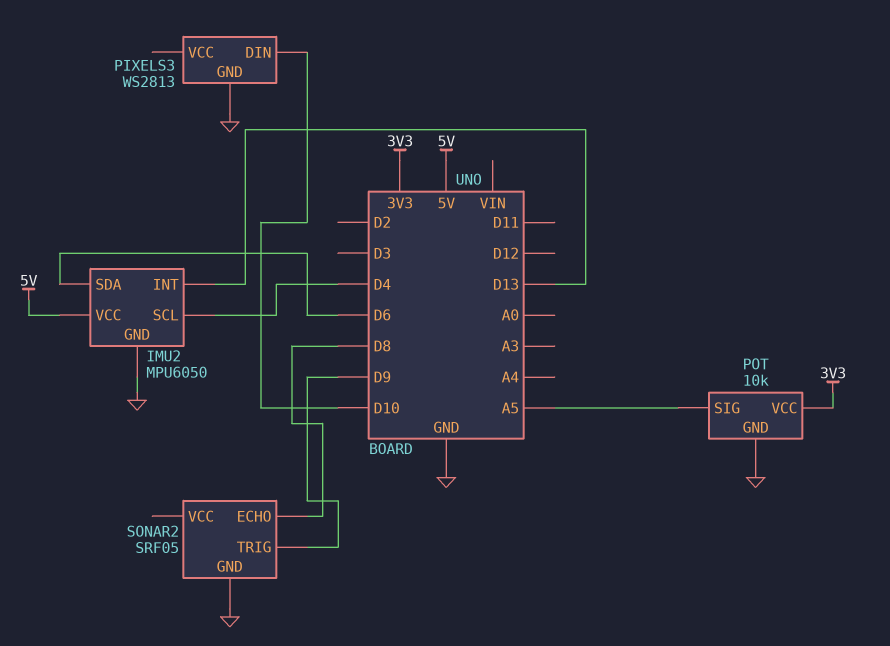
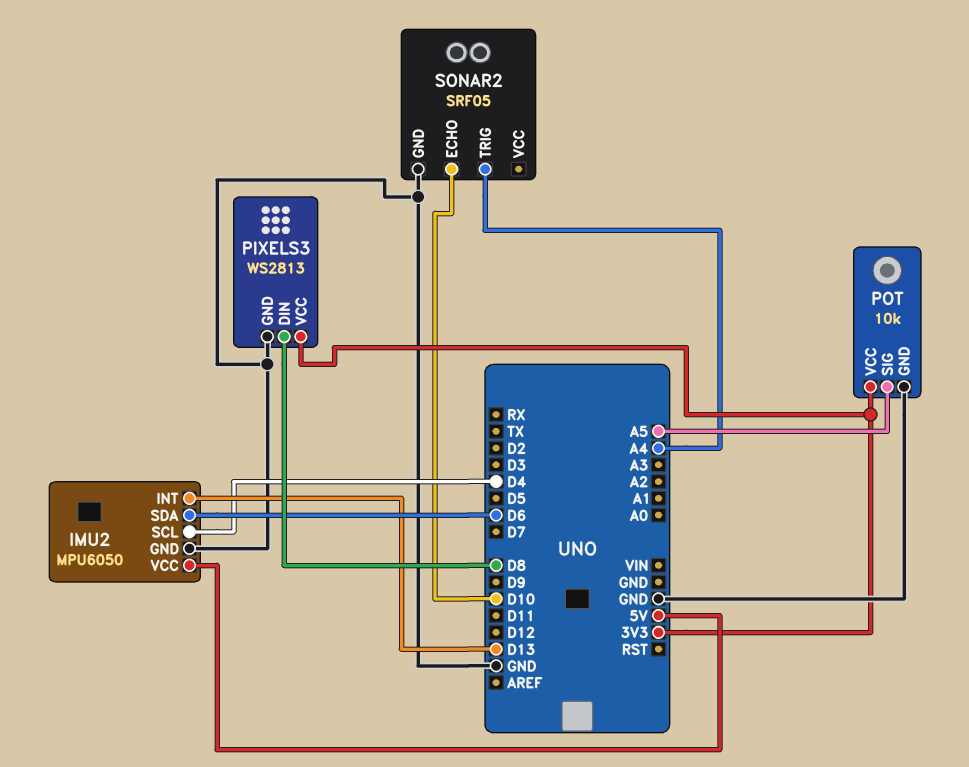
PIXELS3 pin DIN: D10 -> D8
PIXELS3 pin VCC: none -> 3V3
SONAR2 pin ECHO: D8 -> D10
SONAR2 pin TRIG: D9 -> A4

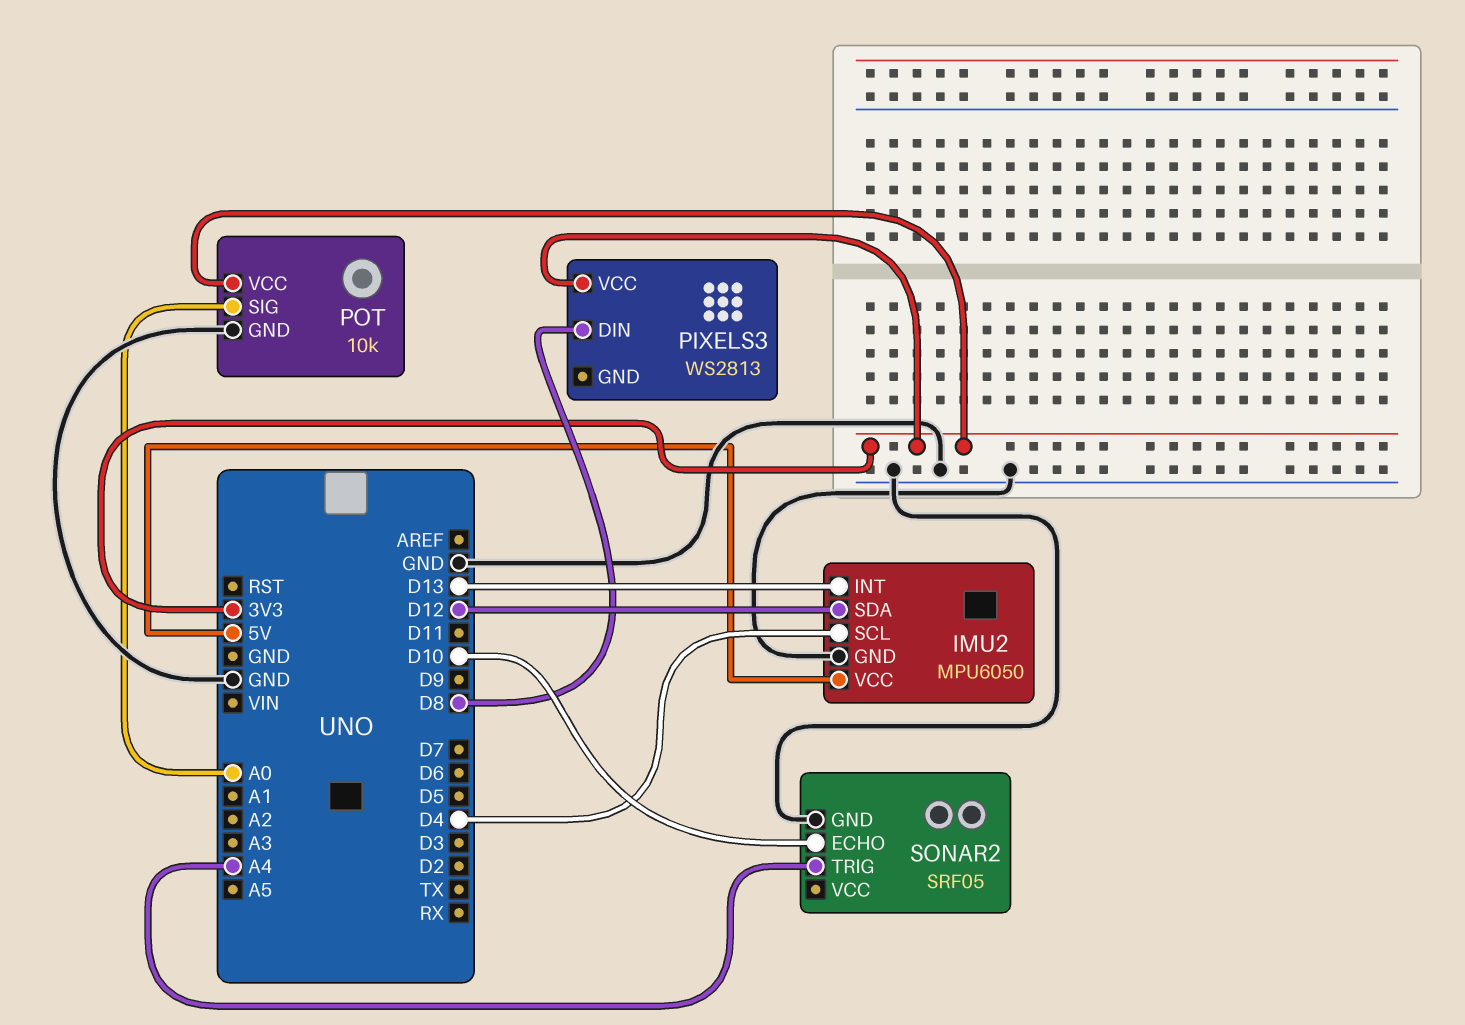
IMU2 pin SDA: D6 -> D12
PIXELS3 pin GND: GND -> none
POT pin SIG: A5 -> A0

